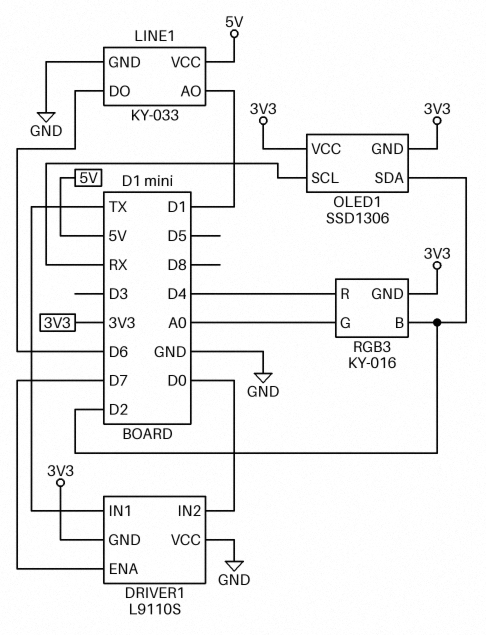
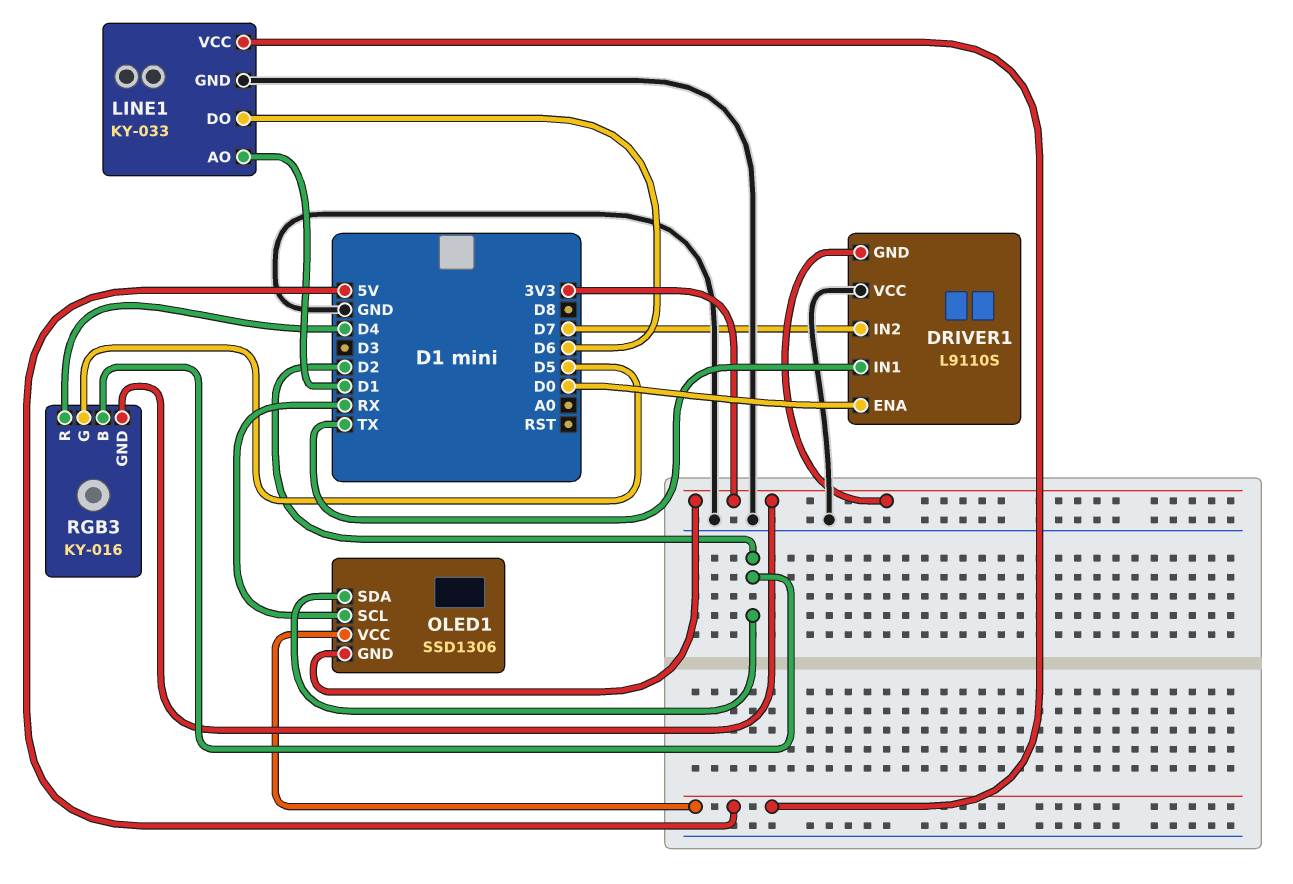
DRIVER1 pin ENA: D7 -> D0
DRIVER1 pin IN2: D0 -> D7
OLED1 pin VCC: 3V3 -> 5V
RGB3 pin G: A0 -> D5

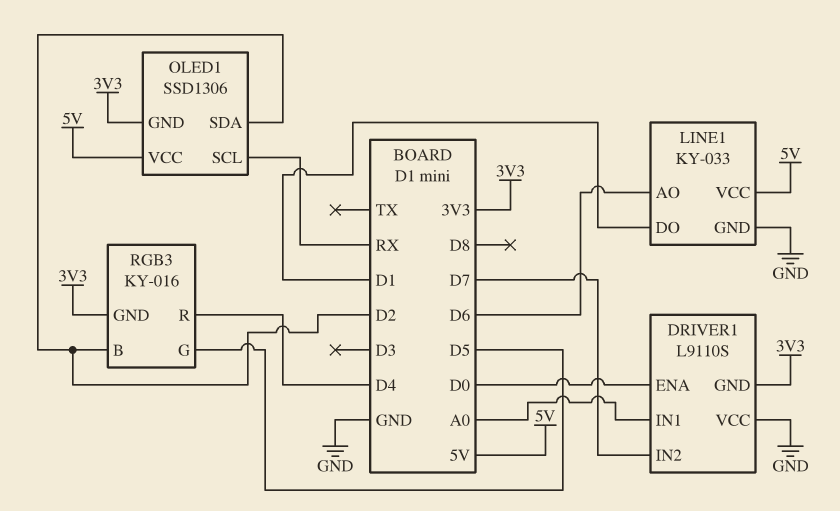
DRIVER1 pin IN1: TX -> A0
LINE1 pin AO: D1 -> D6
LINE1 pin DO: D6 -> D1

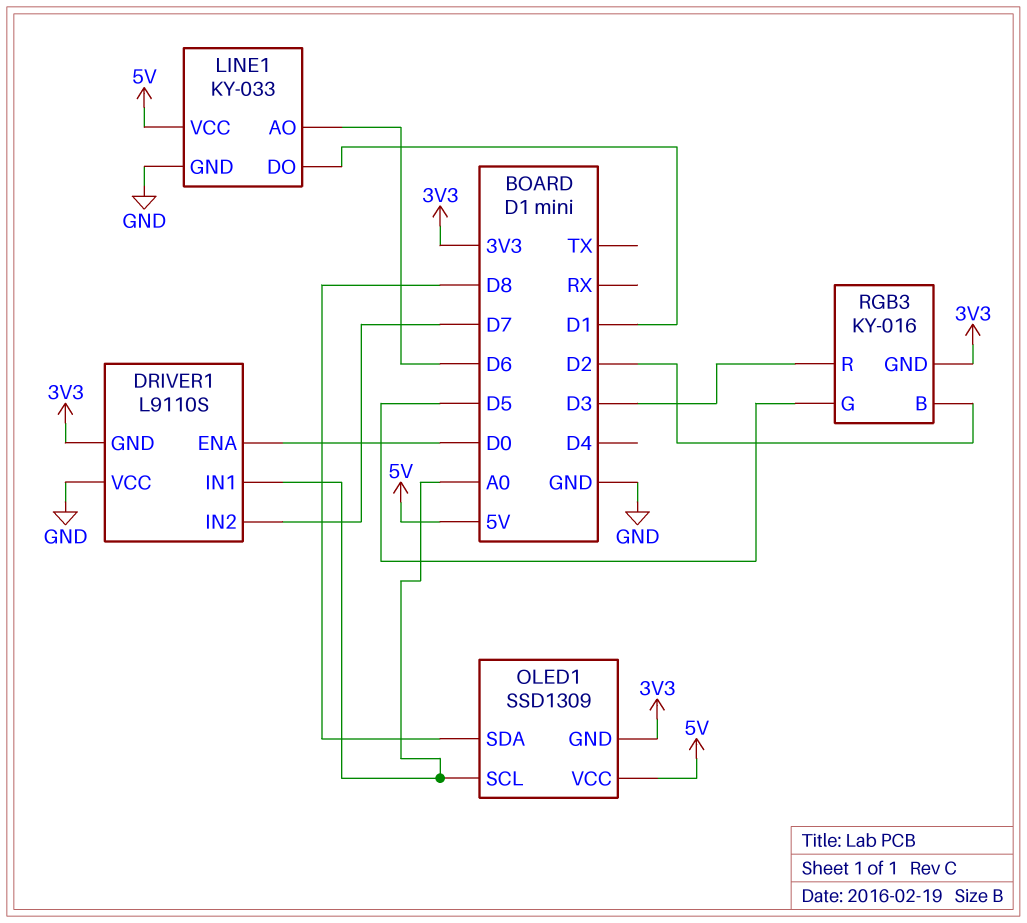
OLED1: SSD1306 -> SSD1309
OLED1 pin SCL: RX -> A0
OLED1 pin SDA: D2 -> D8
RGB3 pin R: D4 -> D3

